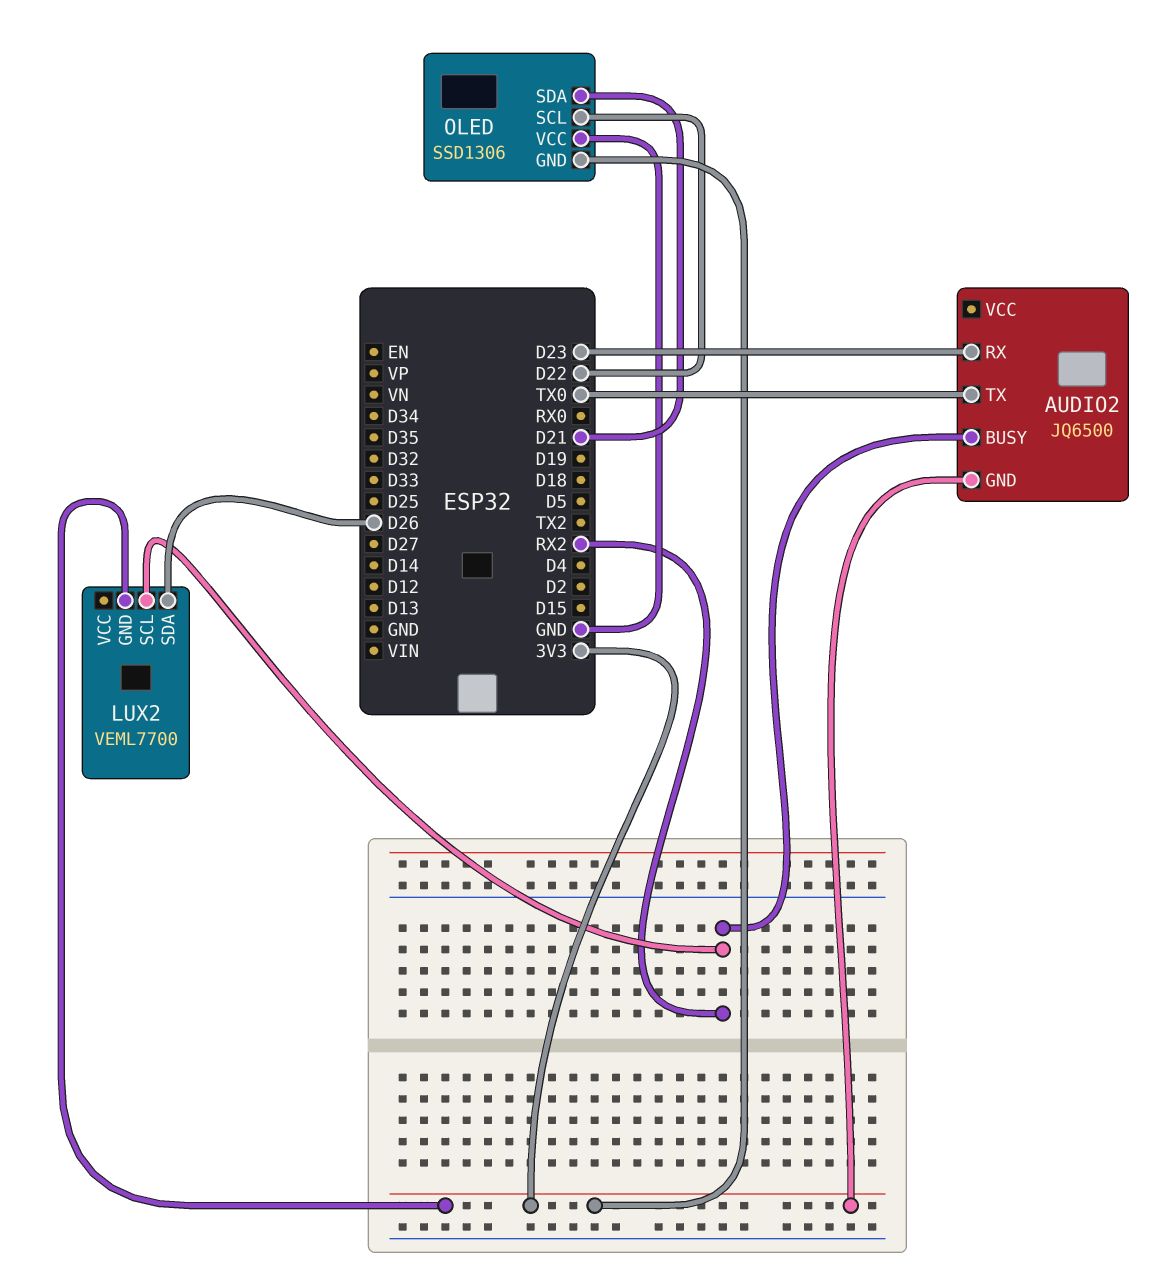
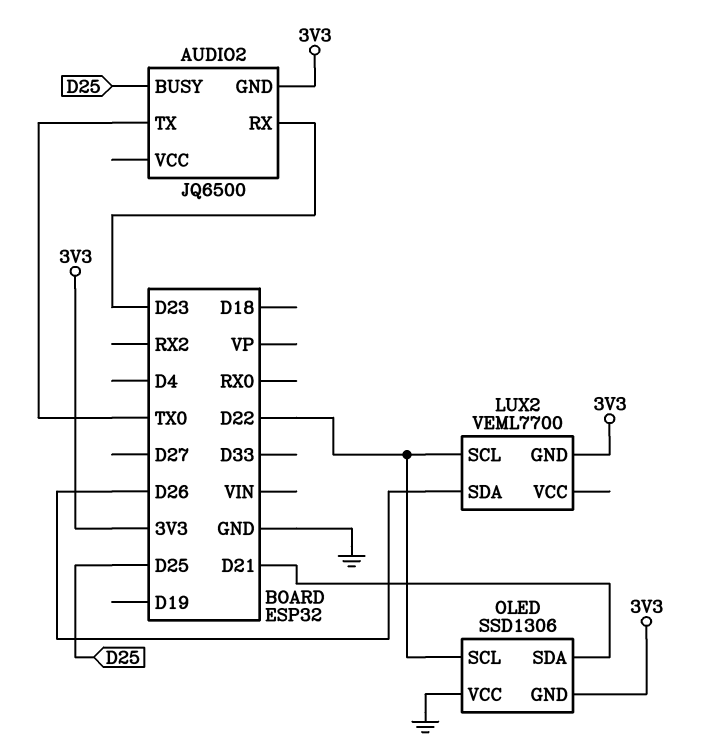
AUDIO2 pin BUSY: RX2 -> D25
LUX2 pin SCL: RX2 -> D22

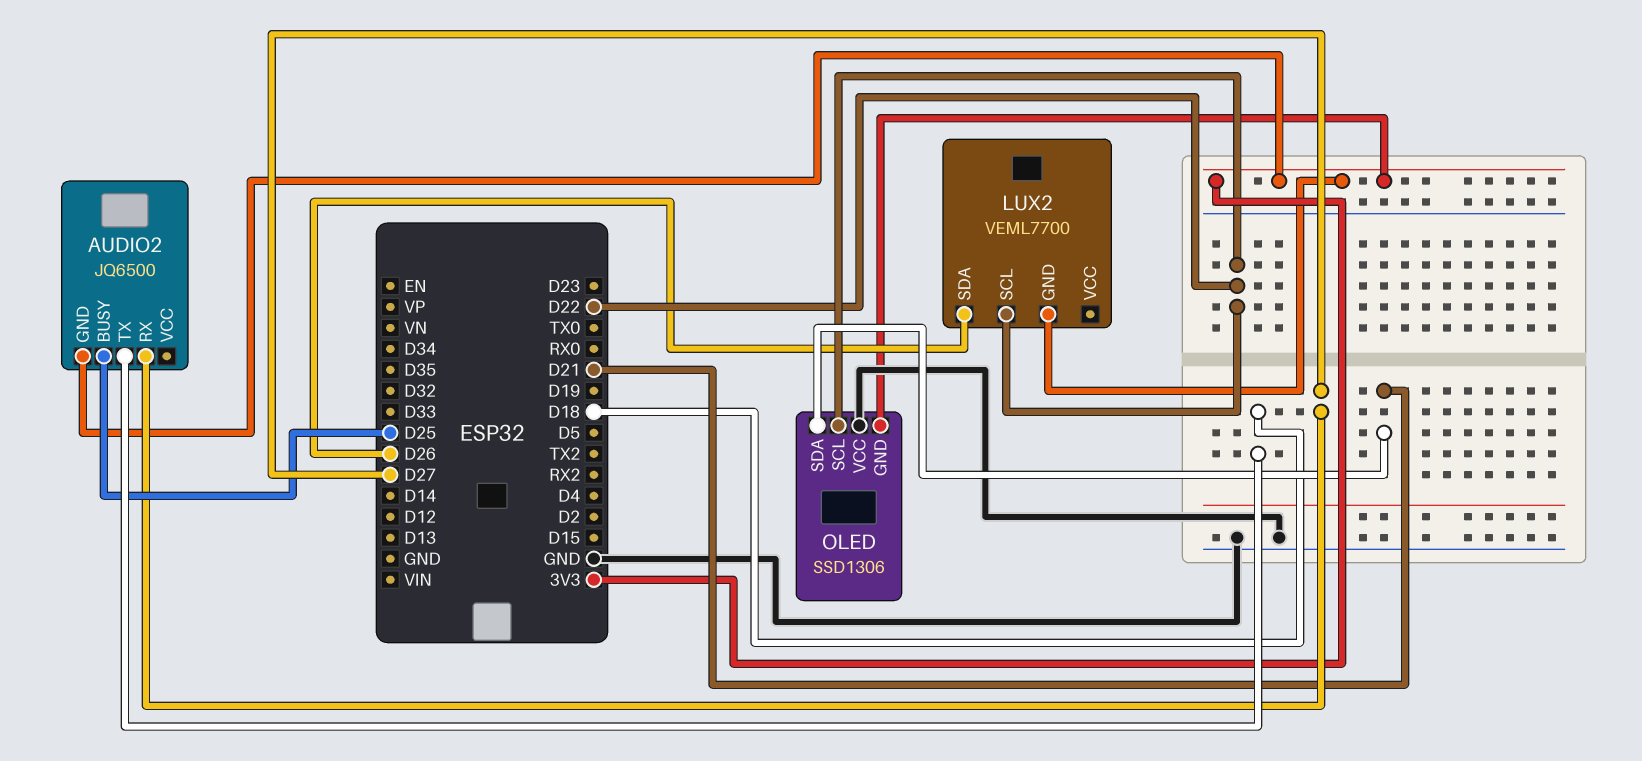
AUDIO2 pin RX: D23 -> D27
AUDIO2 pin TX: TX0 -> D18

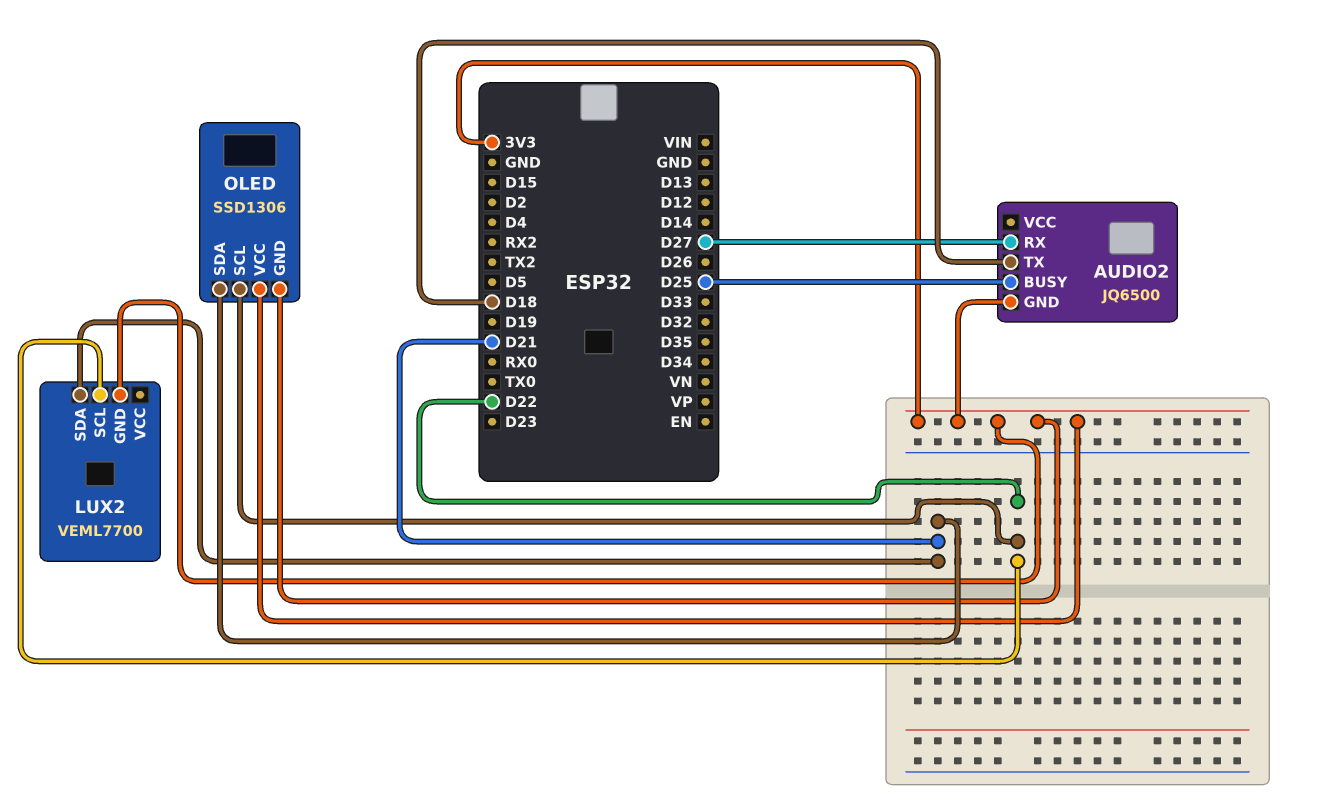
LUX2 pin SDA: D26 -> D21
OLED pin VCC: GND -> 3V3

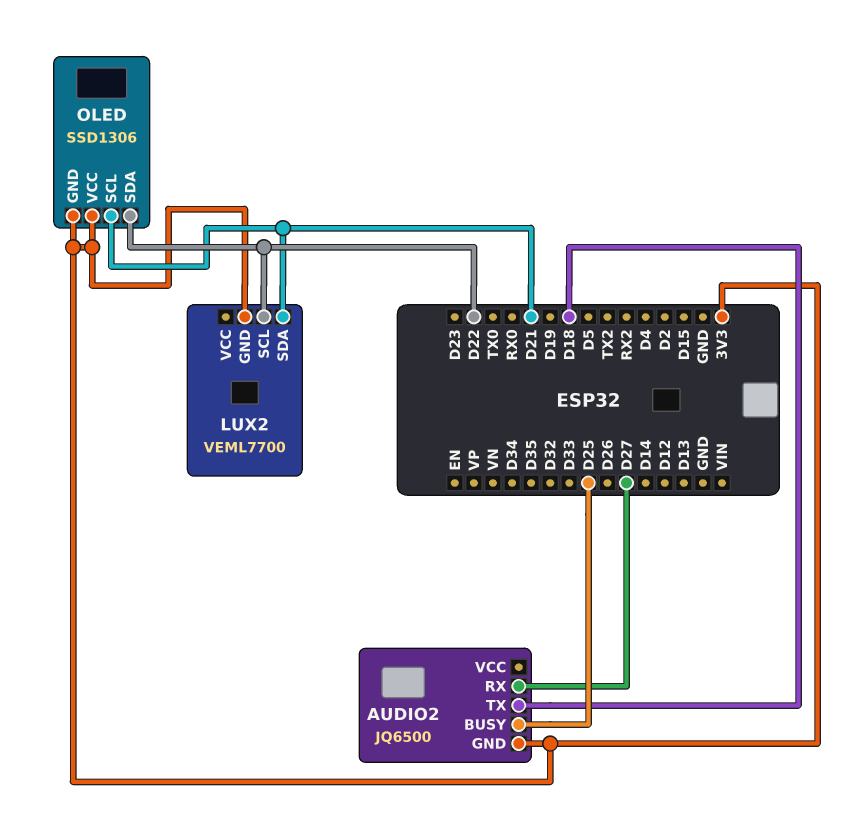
OLED pin SCL: D22 -> D21
OLED pin SDA: D21 -> D22

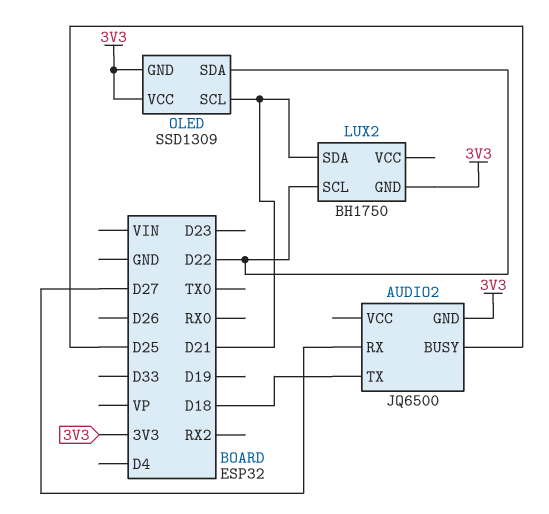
LUX2: VEML7700 -> BH1750
OLED: SSD1306 -> SSD1309

